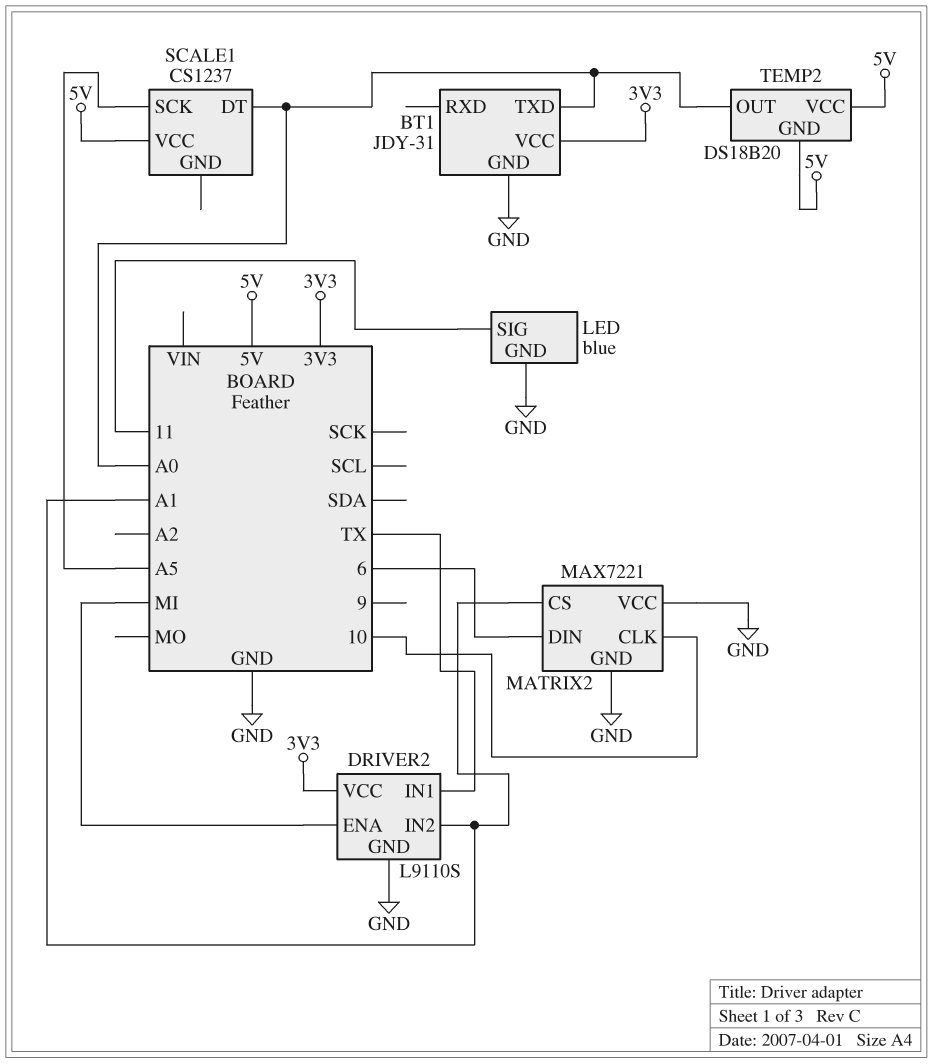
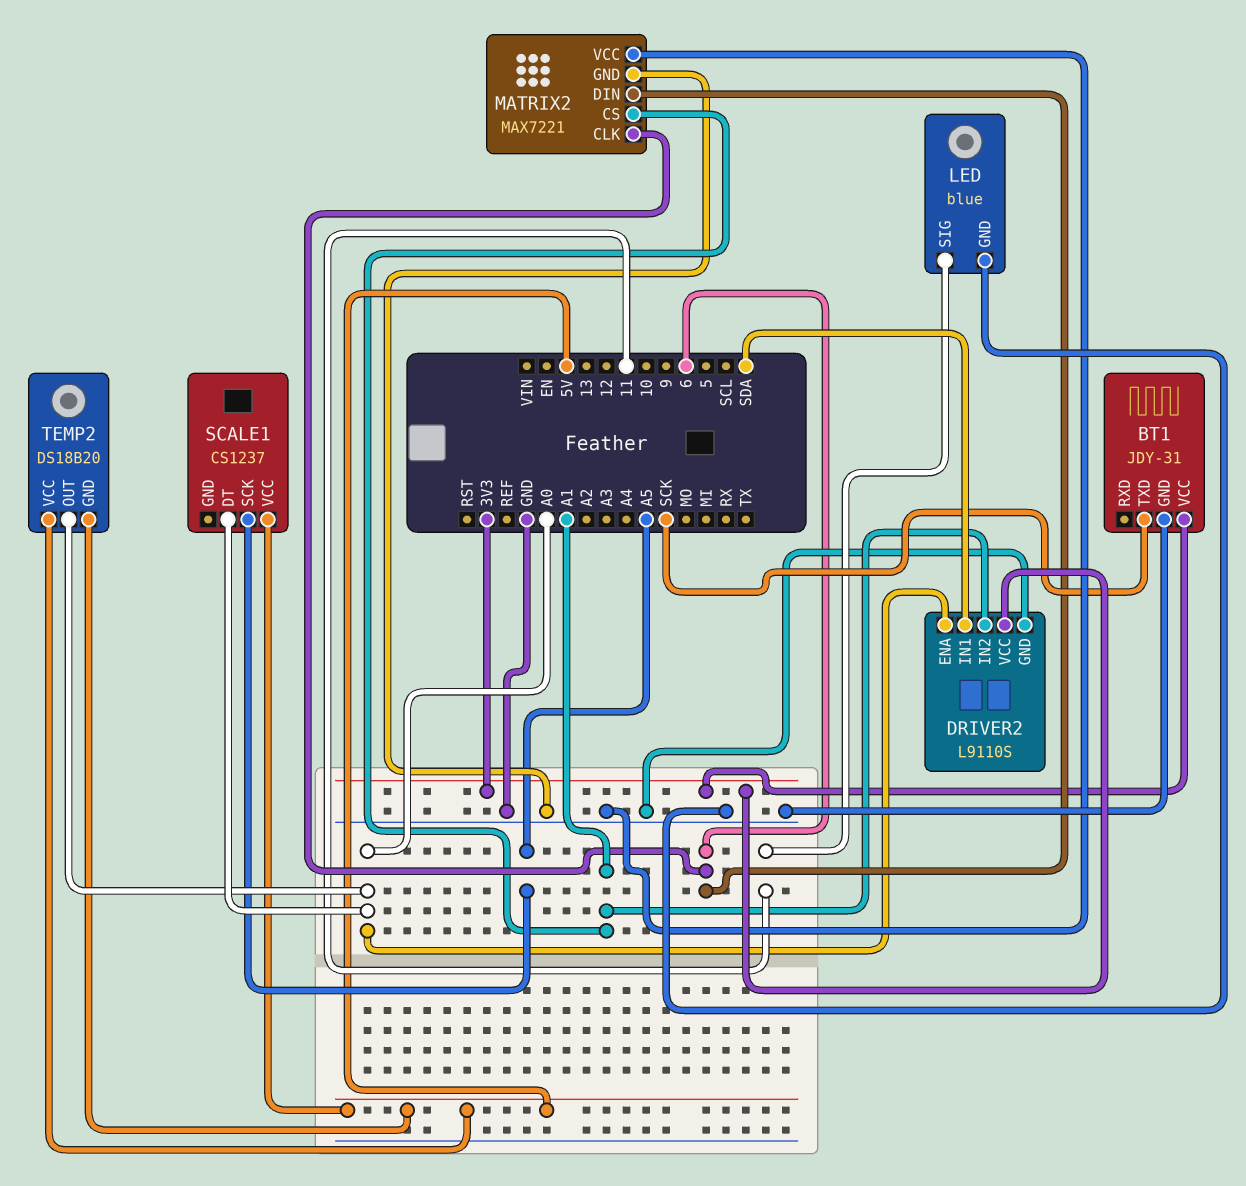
BT1 pin TXD: A0 -> SCK
DRIVER2 pin ENA: MI -> A0
DRIVER2 pin IN1: TX -> SDA
MATRIX2 pin CLK: 10 -> 6

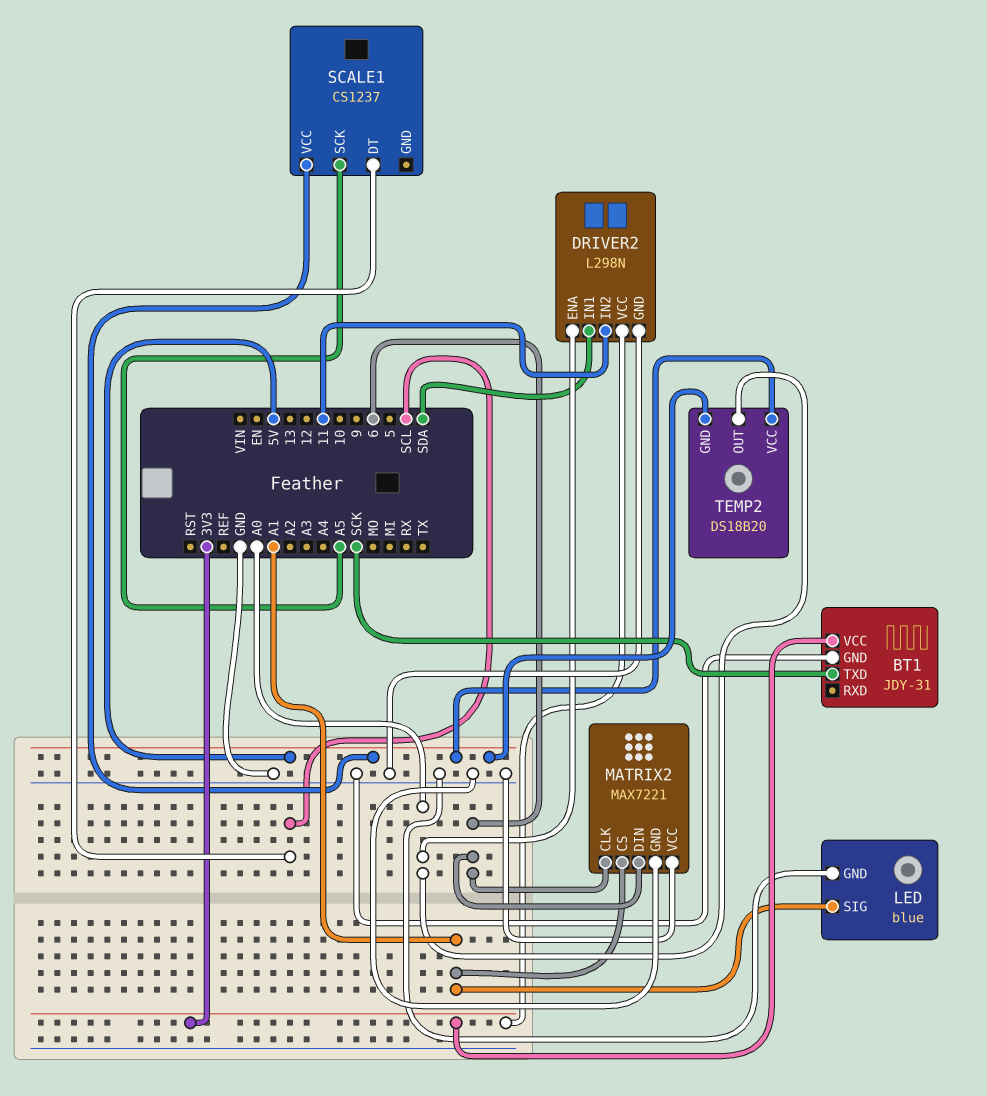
DRIVER2: L9110S -> L298N
DRIVER2 pin IN2: A1 -> 11
LED pin SIG: 11 -> A1
SCALE1 pin DT: A0 -> SCL

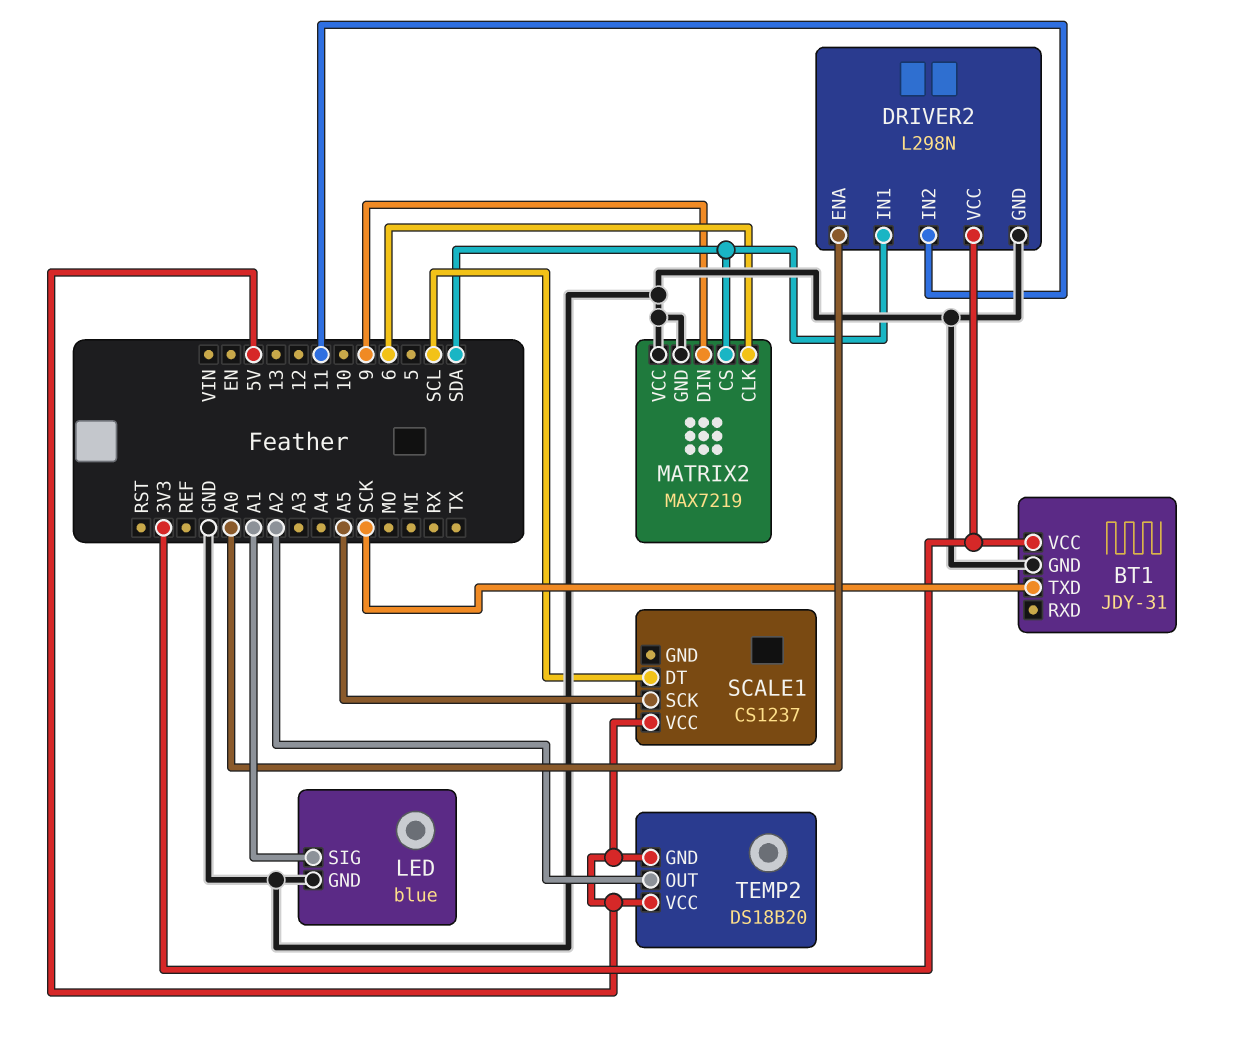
MATRIX2: MAX7221 -> MAX7219
MATRIX2 pin CS: A1 -> SDA
MATRIX2 pin DIN: 6 -> 9
TEMP2 pin OUT: A0 -> A2

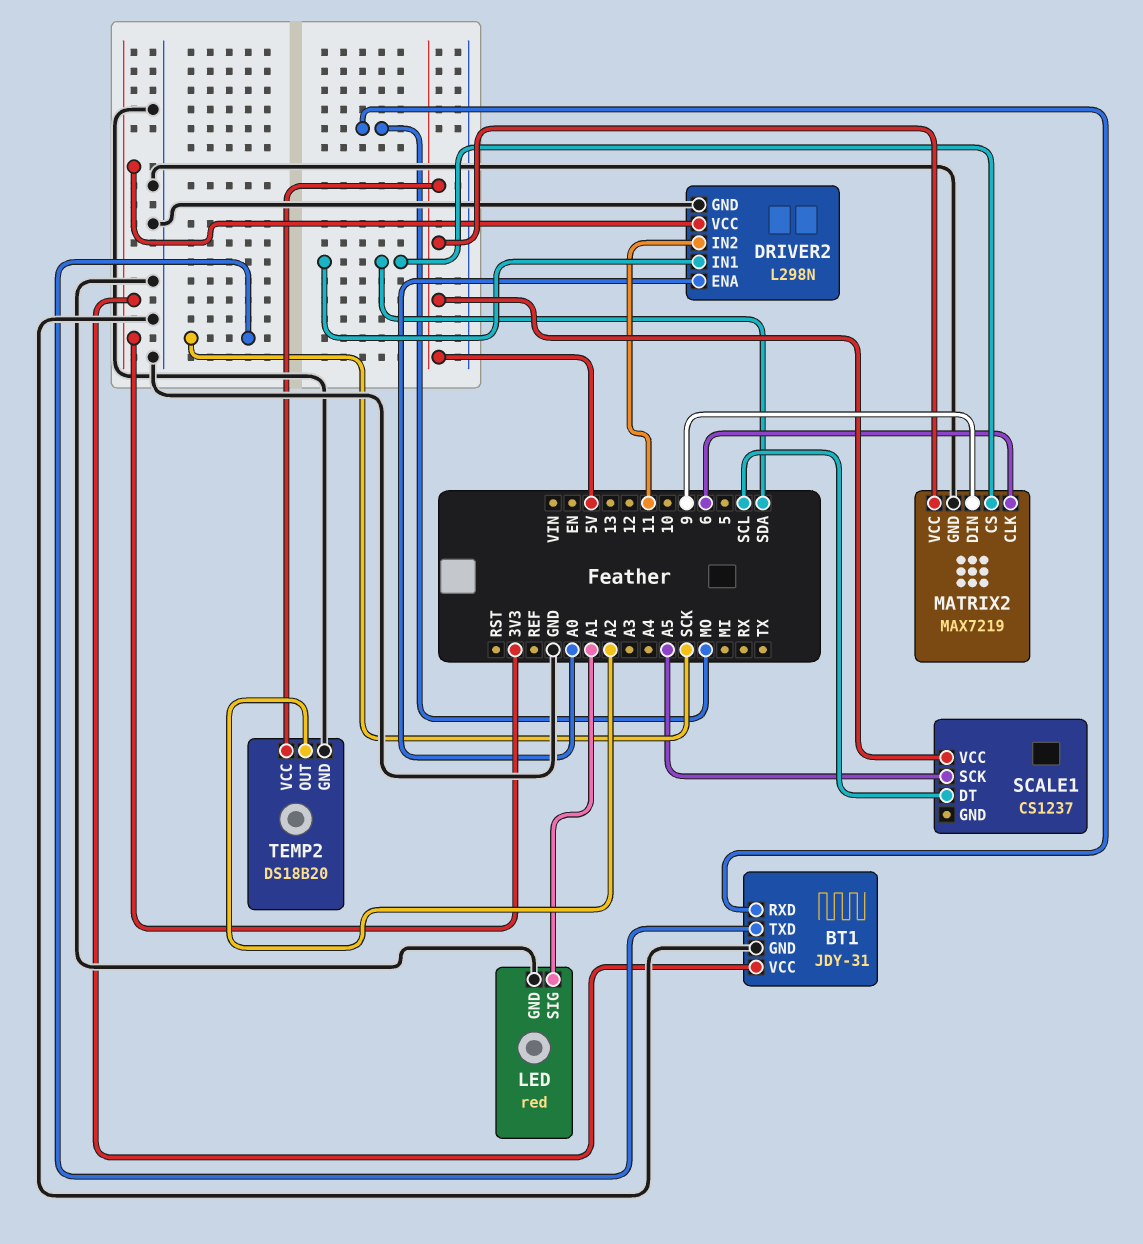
BT1 pin RXD: none -> MO
LED: blue -> red
MATRIX2 pin VCC: GND -> 5V
TEMP2 pin GND: 5V -> GND

